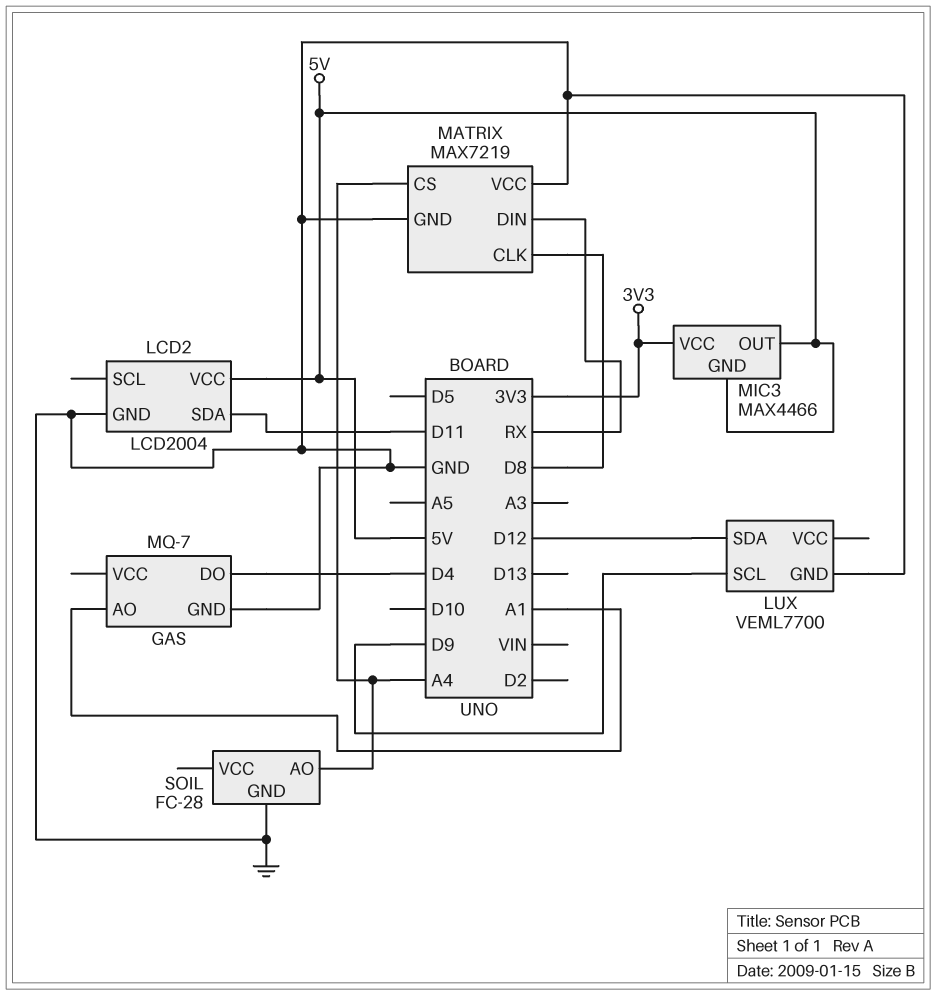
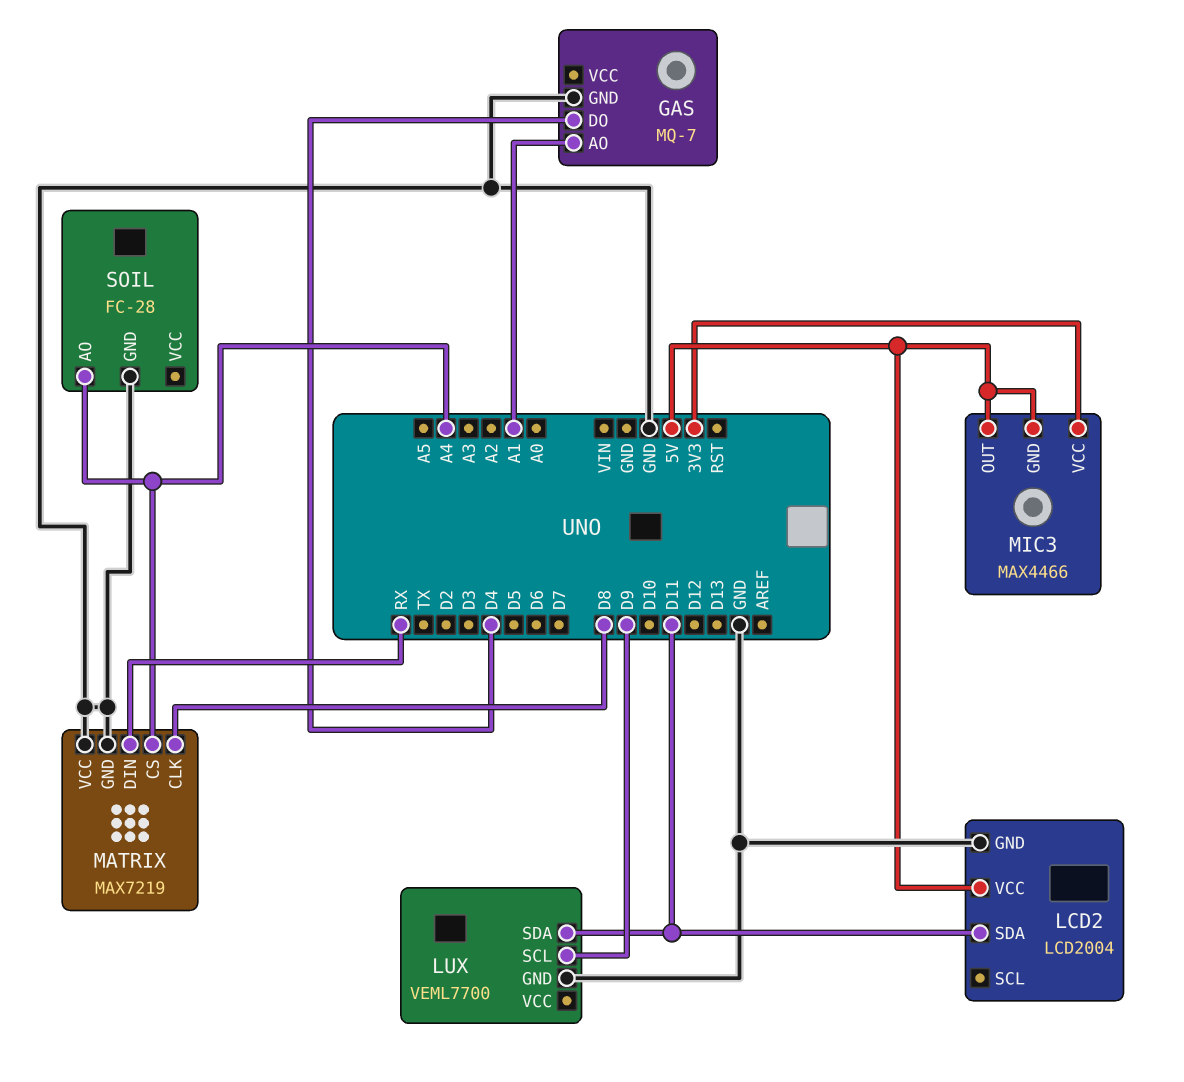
LUX pin SDA: D12 -> D11

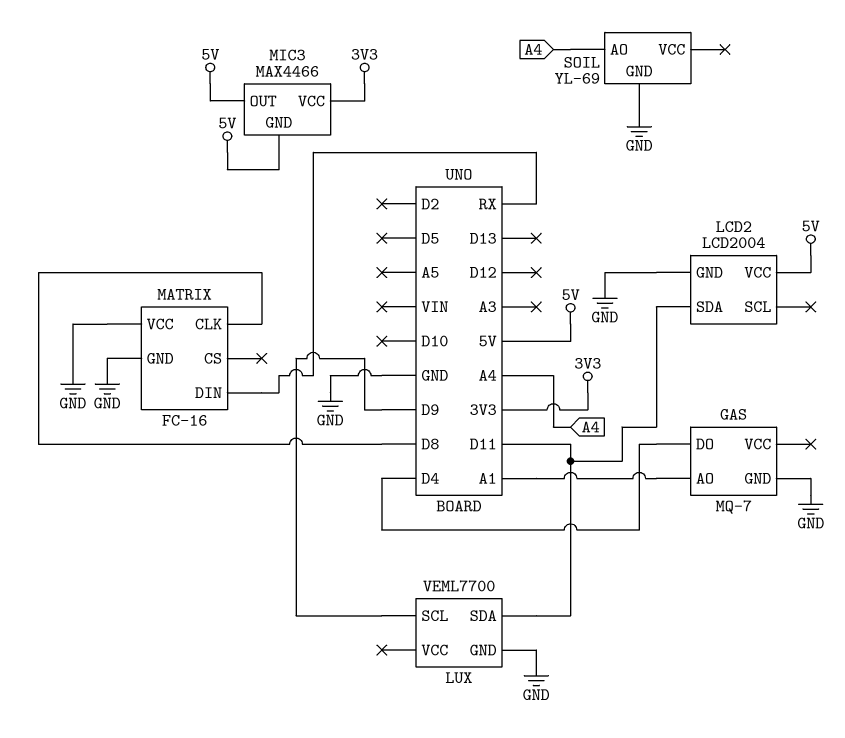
MATRIX: MAX7219 -> FC-16
MATRIX pin CS: A4 -> none
SOIL: FC-28 -> YL-69

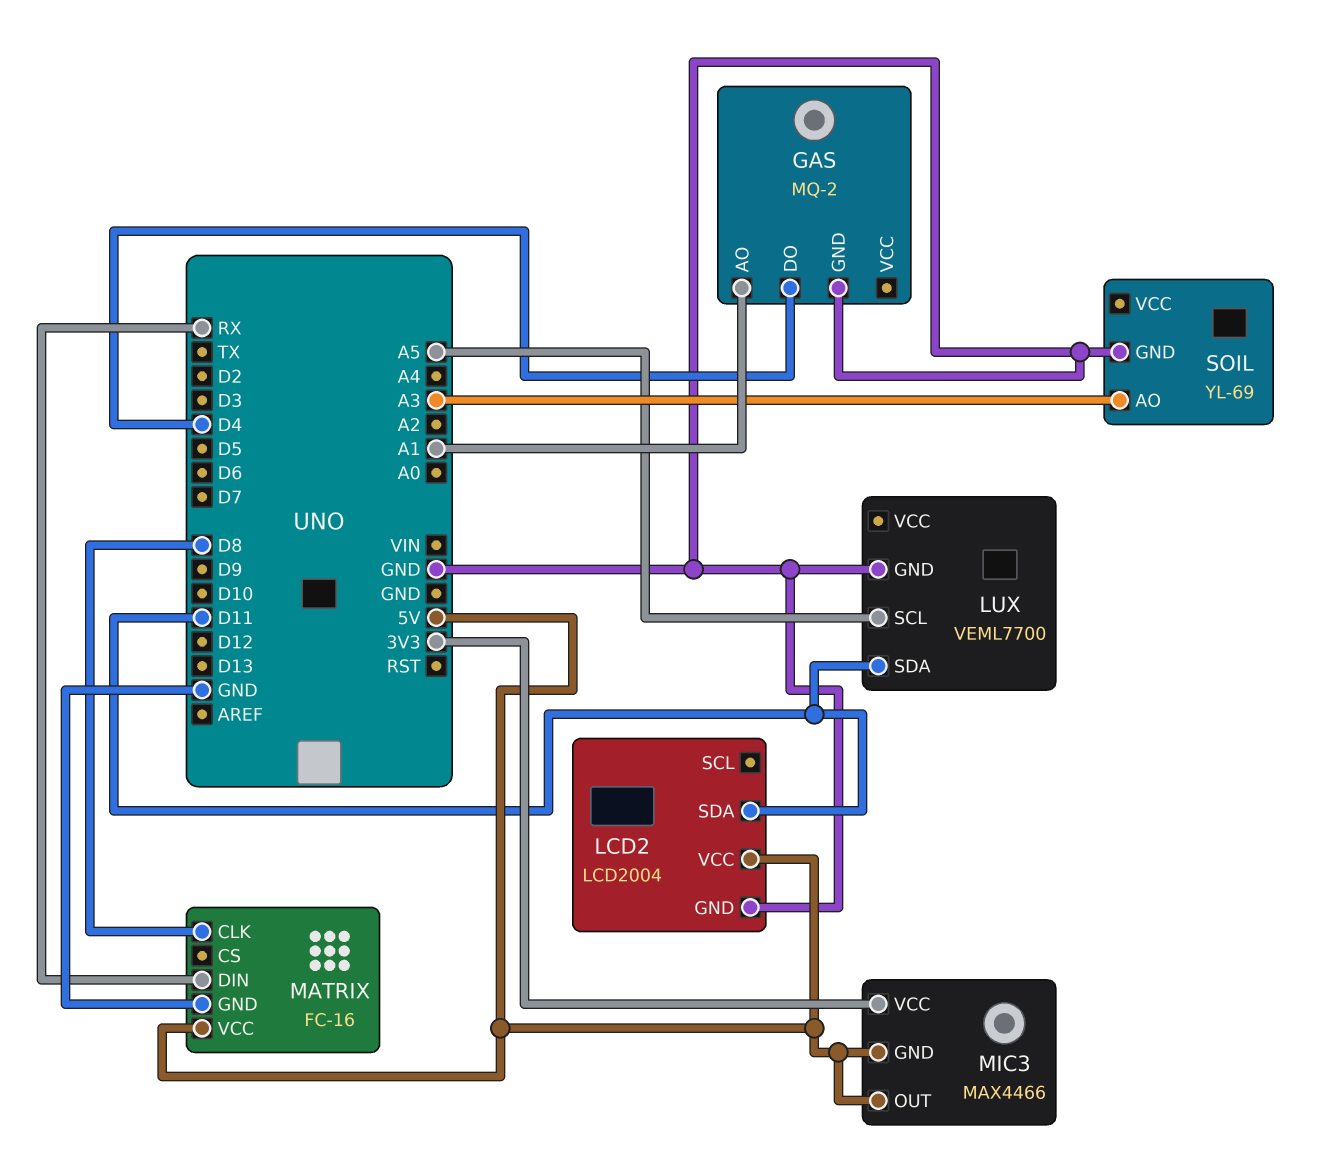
GAS: MQ-7 -> MQ-2
LUX pin SCL: D9 -> A5
MATRIX pin VCC: GND -> 5V
SOIL pin AO: A4 -> A3

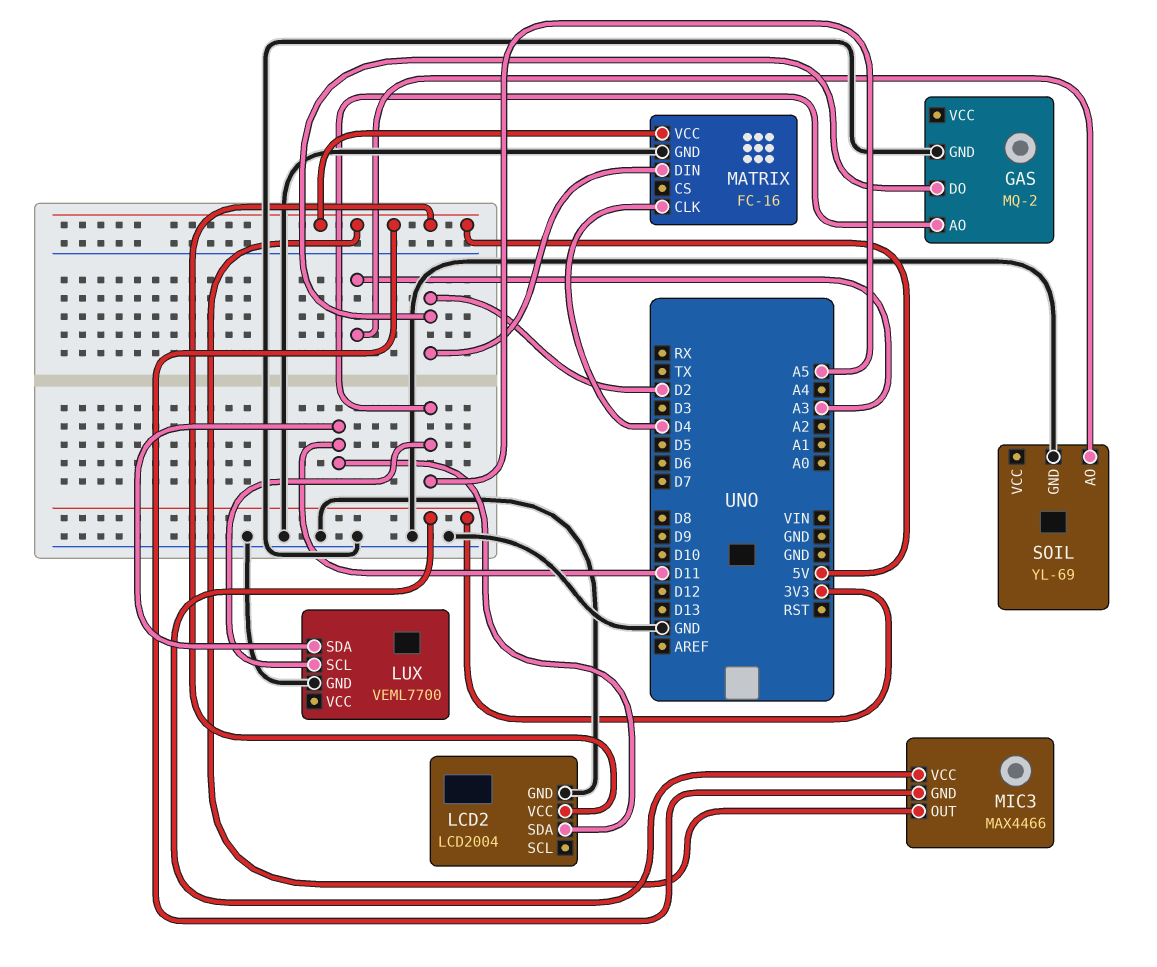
GAS pin AO: A1 -> A5
GAS pin DO: D4 -> D2
MATRIX pin CLK: D8 -> D4
MATRIX pin DIN: RX -> D2

